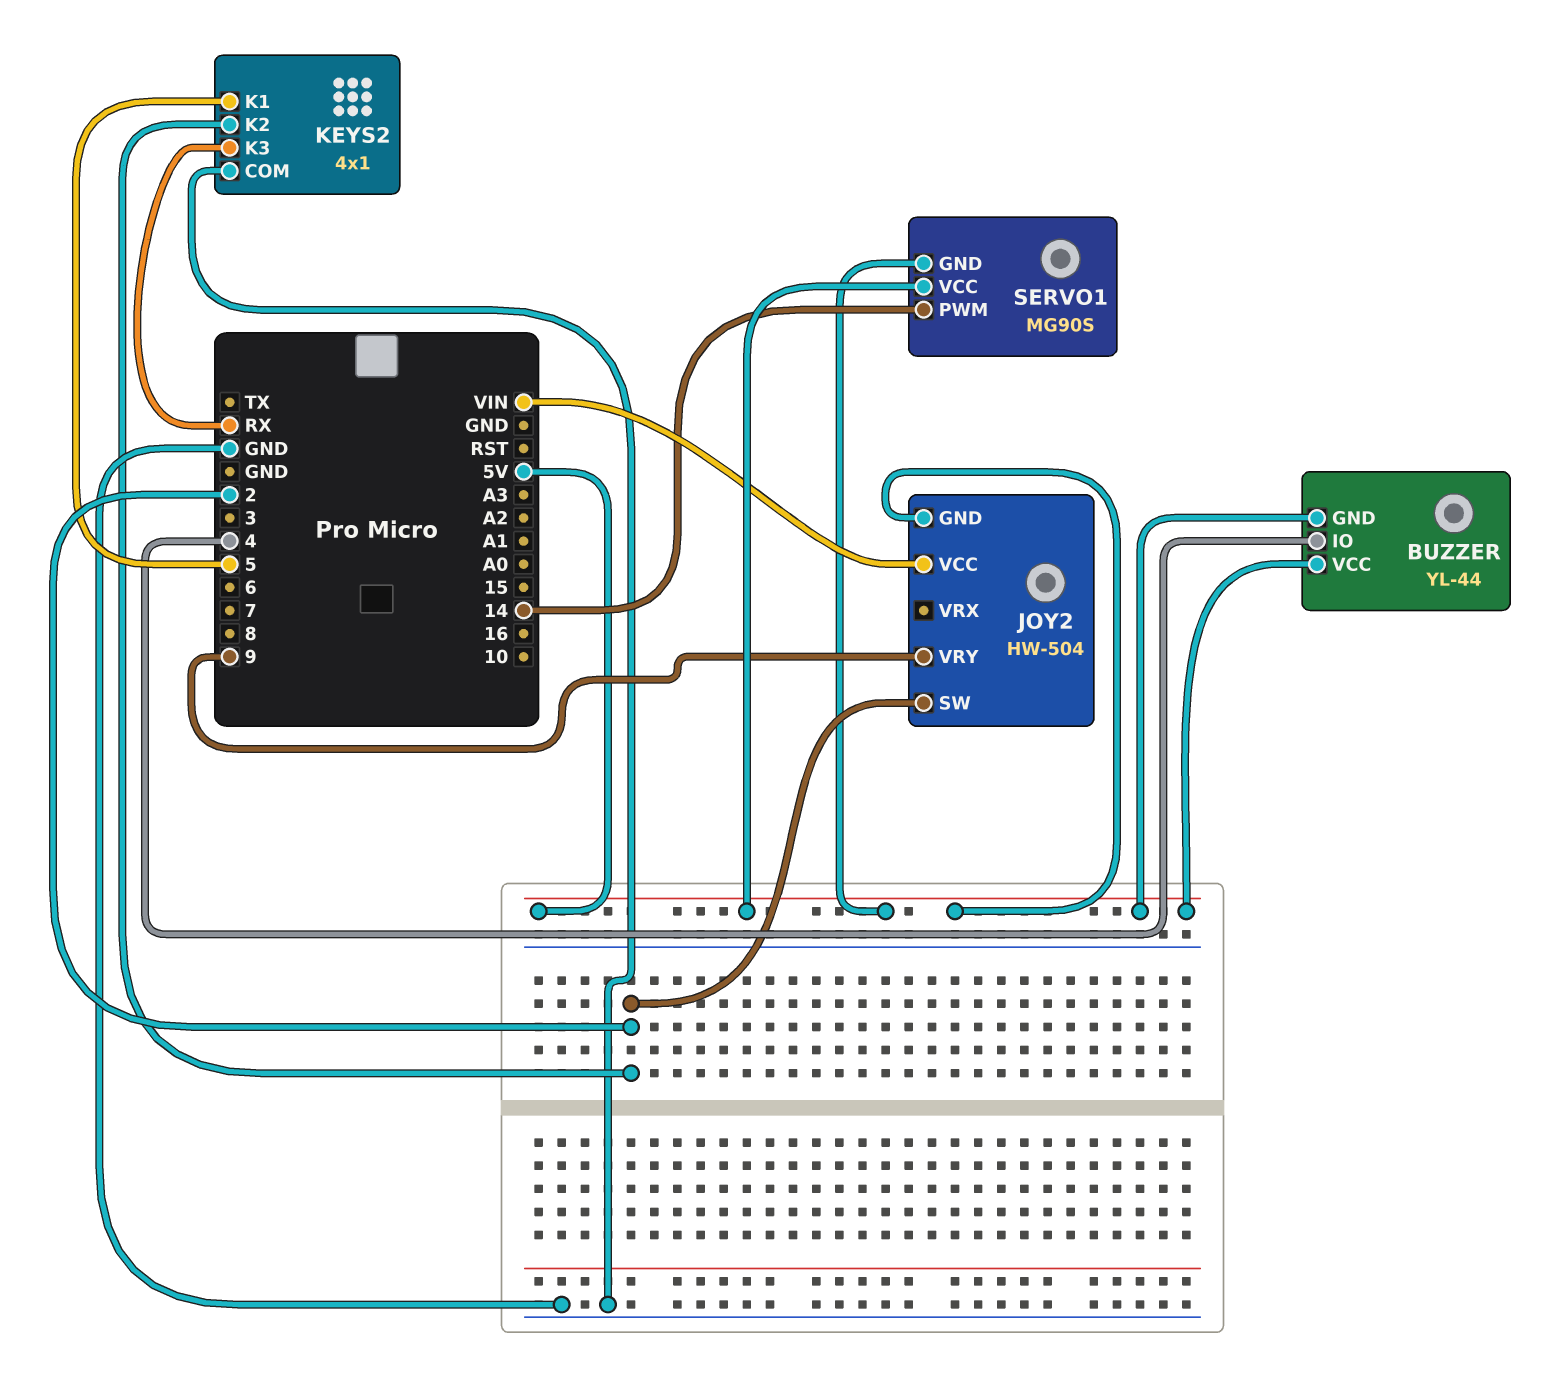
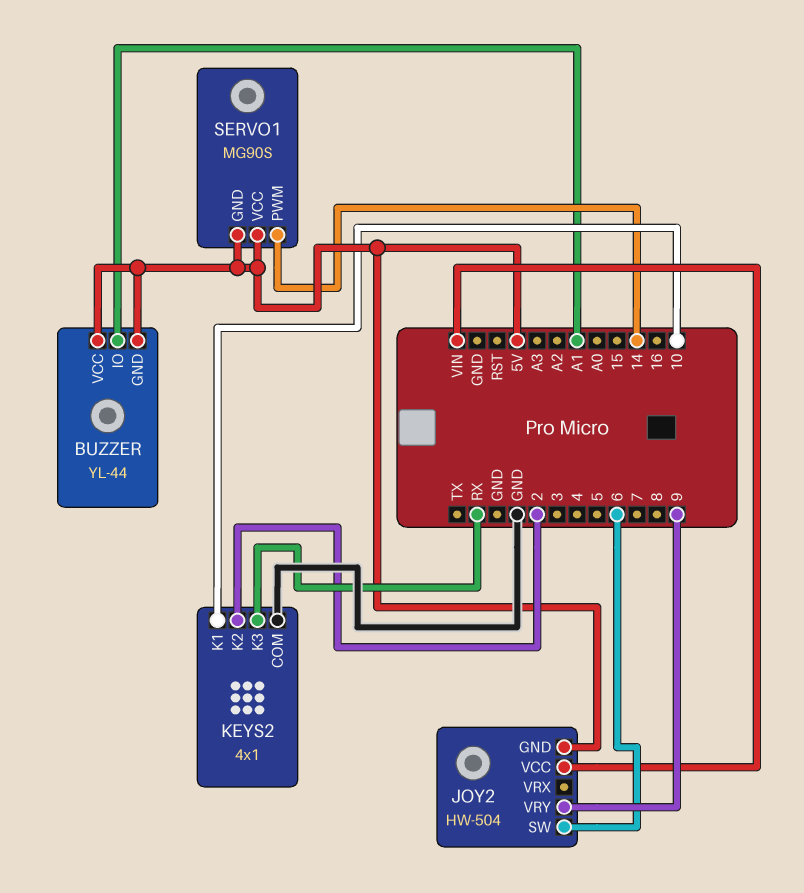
BUZZER pin IO: 4 -> A1
JOY2 pin SW: 2 -> 6
KEYS2 pin K1: 5 -> 10

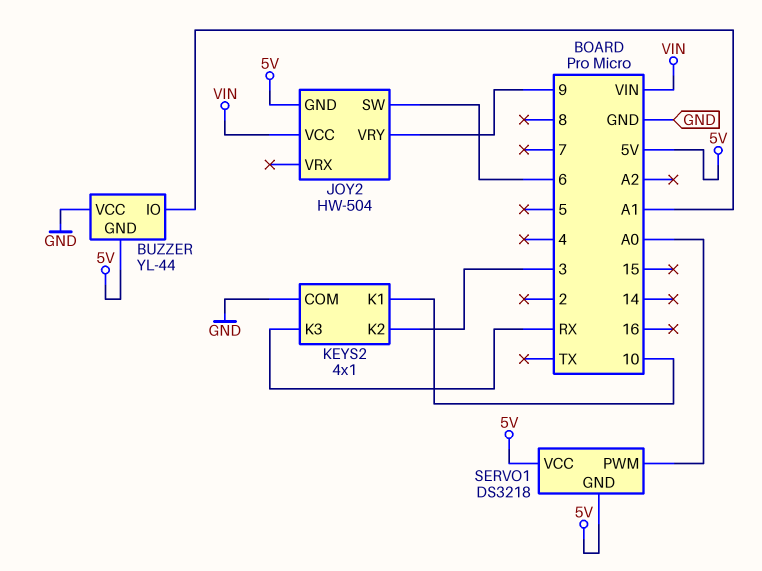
BUZZER pin VCC: 5V -> GND
KEYS2 pin K2: 2 -> 3
SERVO1: MG90S -> DS3218
SERVO1 pin PWM: 14 -> A0

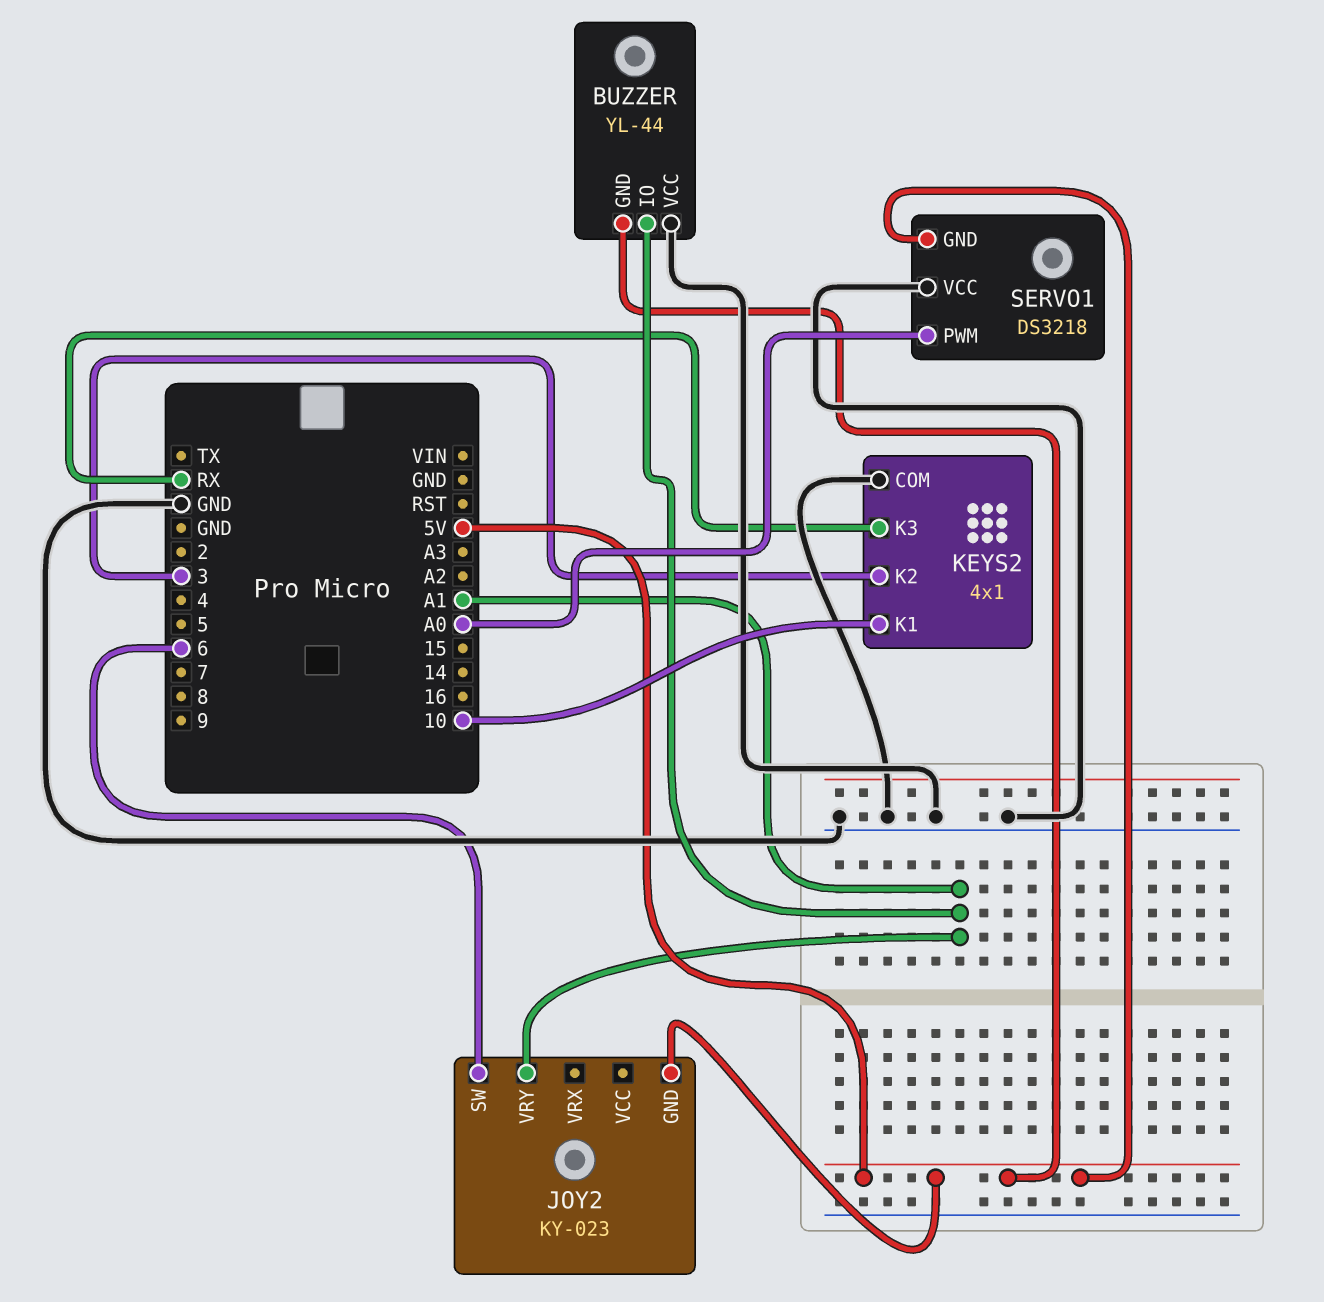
JOY2: HW-504 -> KY-023
JOY2 pin VCC: VIN -> none
JOY2 pin VRY: 9 -> A1
SERVO1 pin VCC: 5V -> GND

